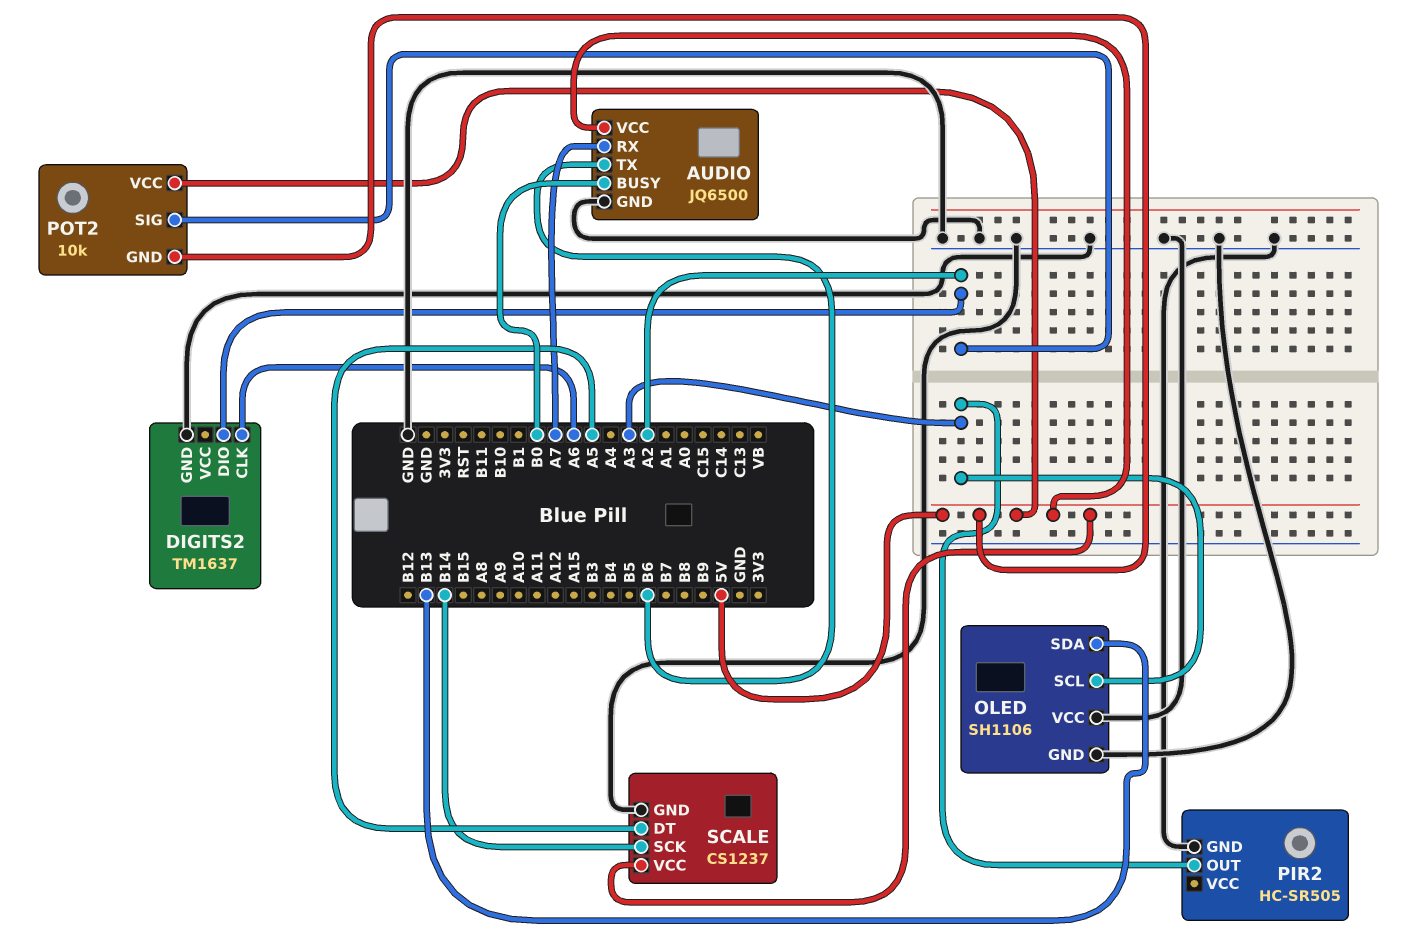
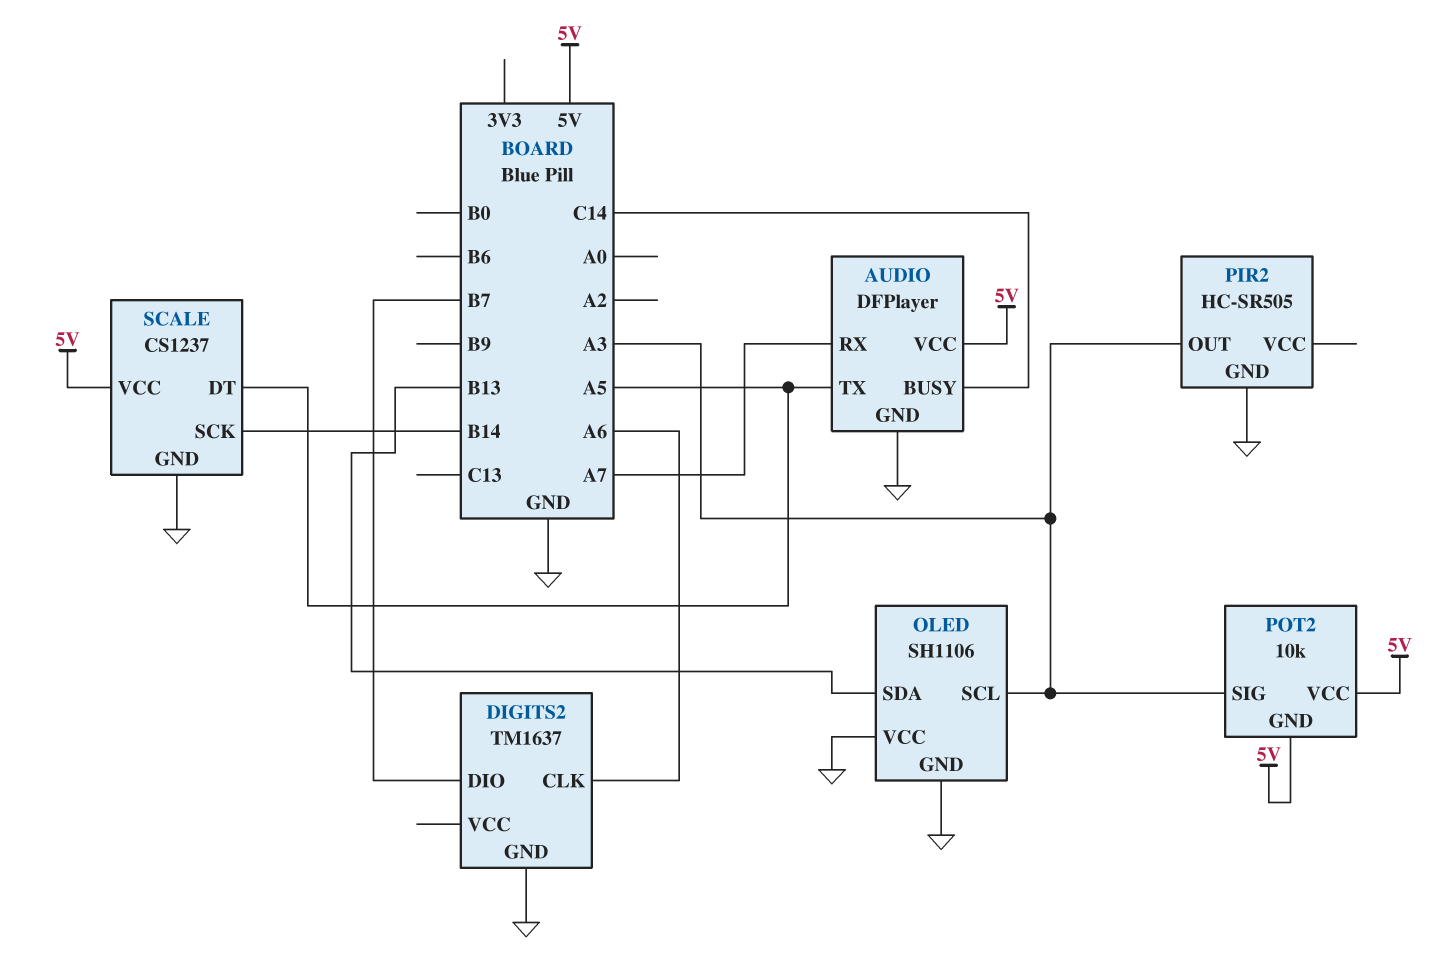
AUDIO: JQ6500 -> DFPlayer
AUDIO pin BUSY: B0 -> C14
AUDIO pin TX: B6 -> A5
DIGITS2 pin DIO: A2 -> B7
POT2 pin SIG: A2 -> A3

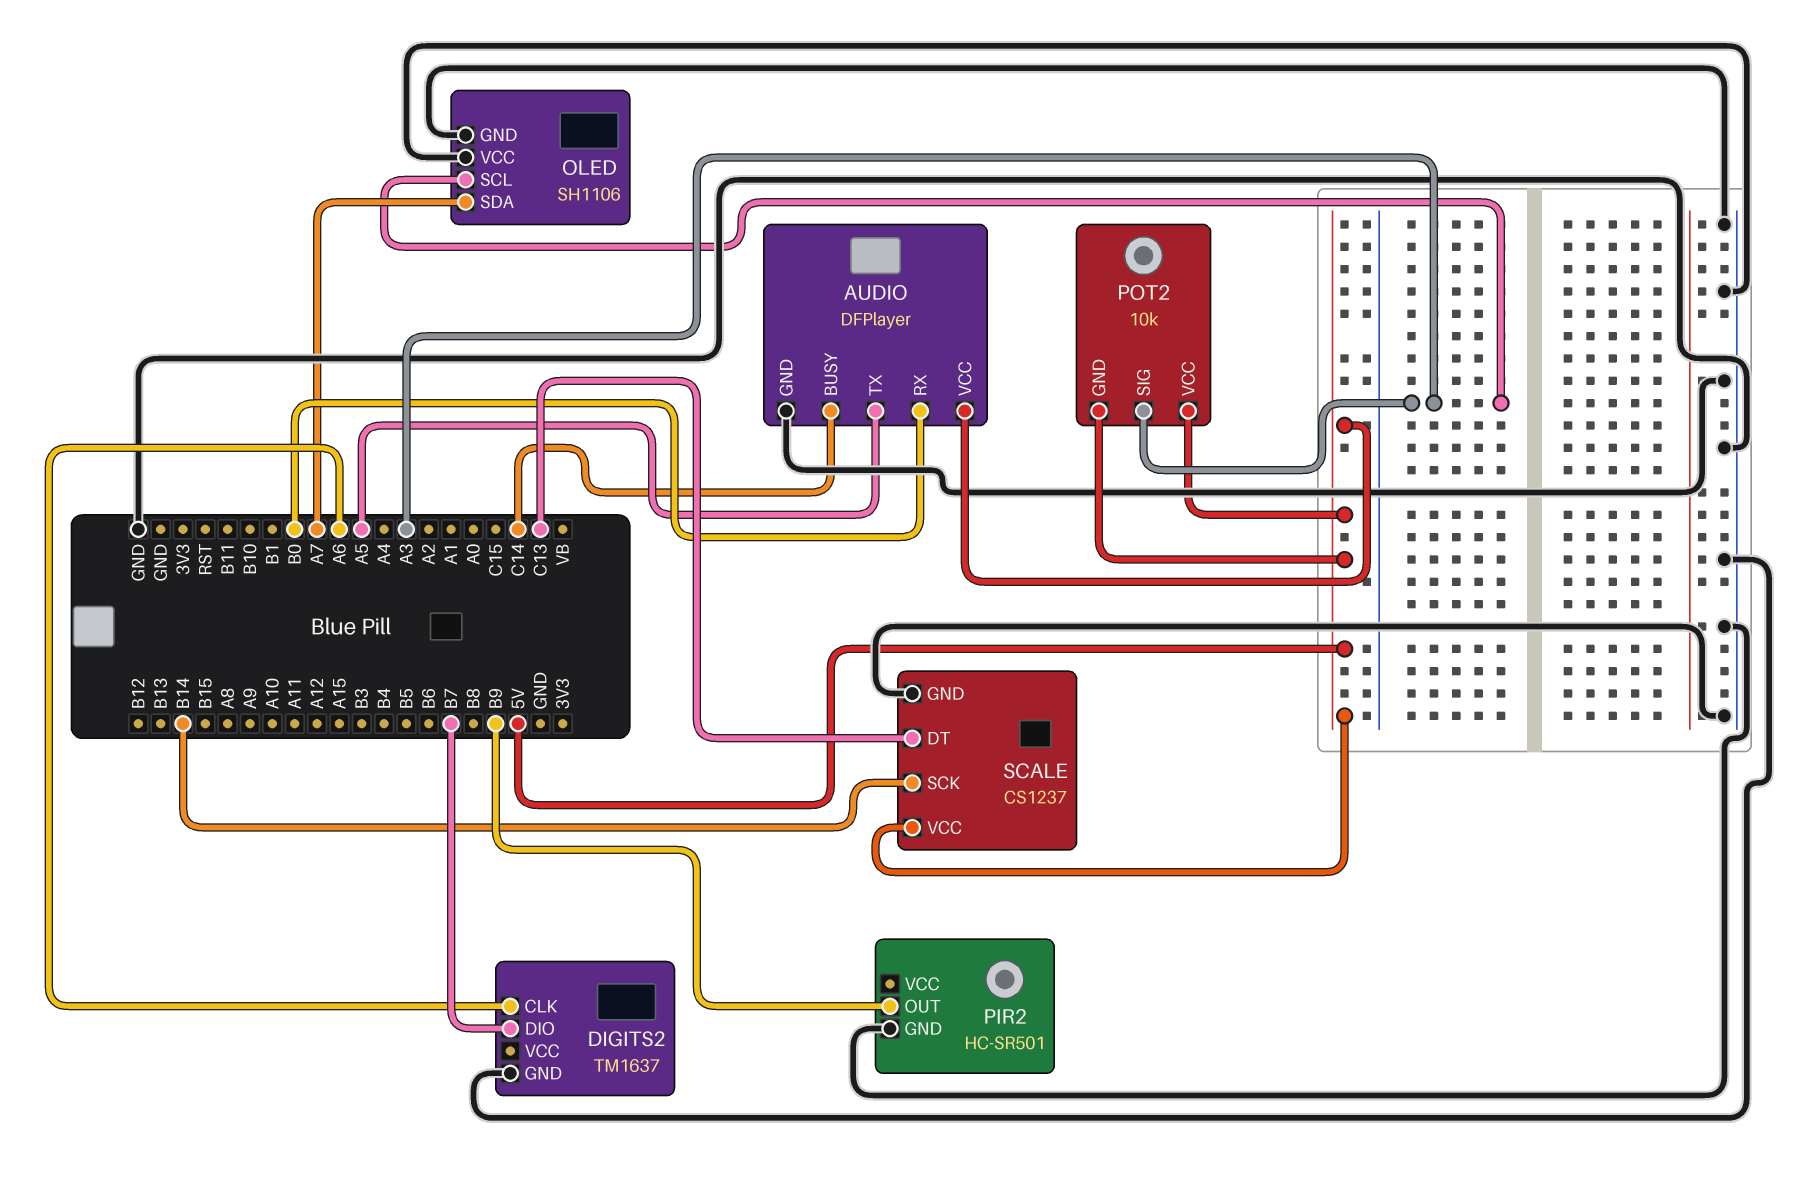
AUDIO pin RX: A7 -> B0
OLED pin SDA: B13 -> A7
PIR2: HC-SR505 -> HC-SR501
PIR2 pin OUT: A3 -> B9
SCALE pin DT: A5 -> C13

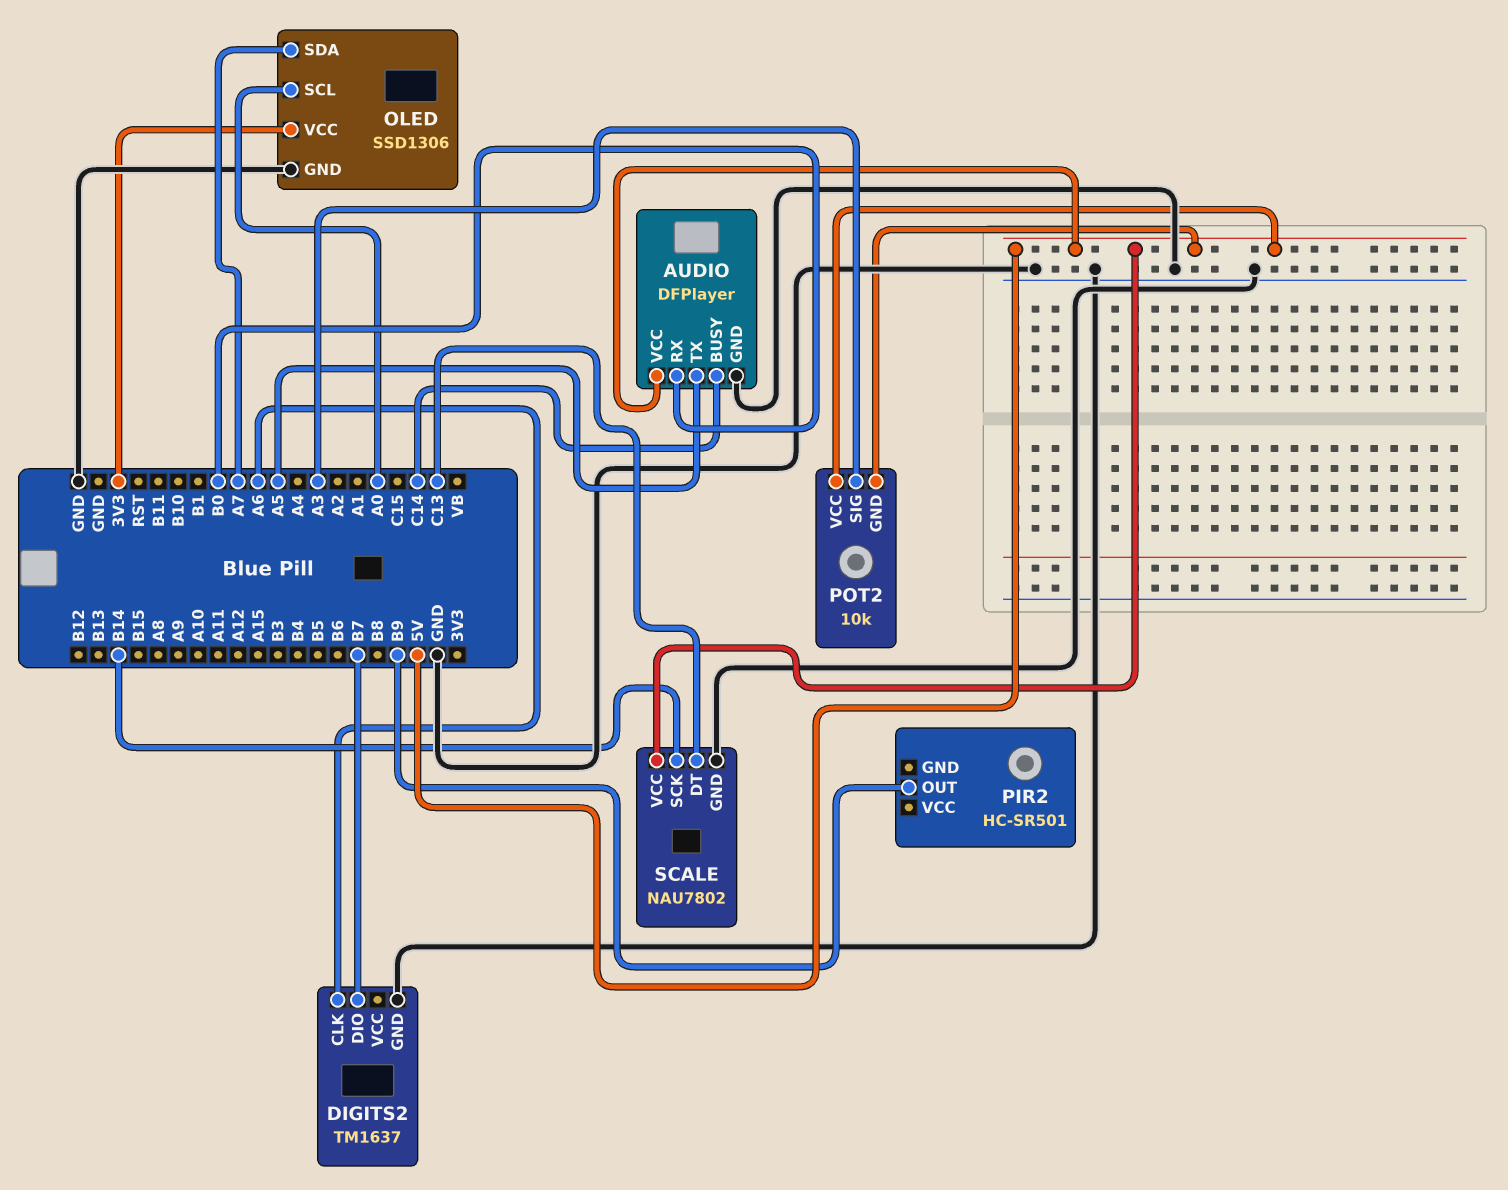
OLED: SH1106 -> SSD1306
OLED pin SCL: A3 -> A0
OLED pin VCC: GND -> 3V3
PIR2 pin GND: GND -> none
SCALE: CS1237 -> NAU7802

